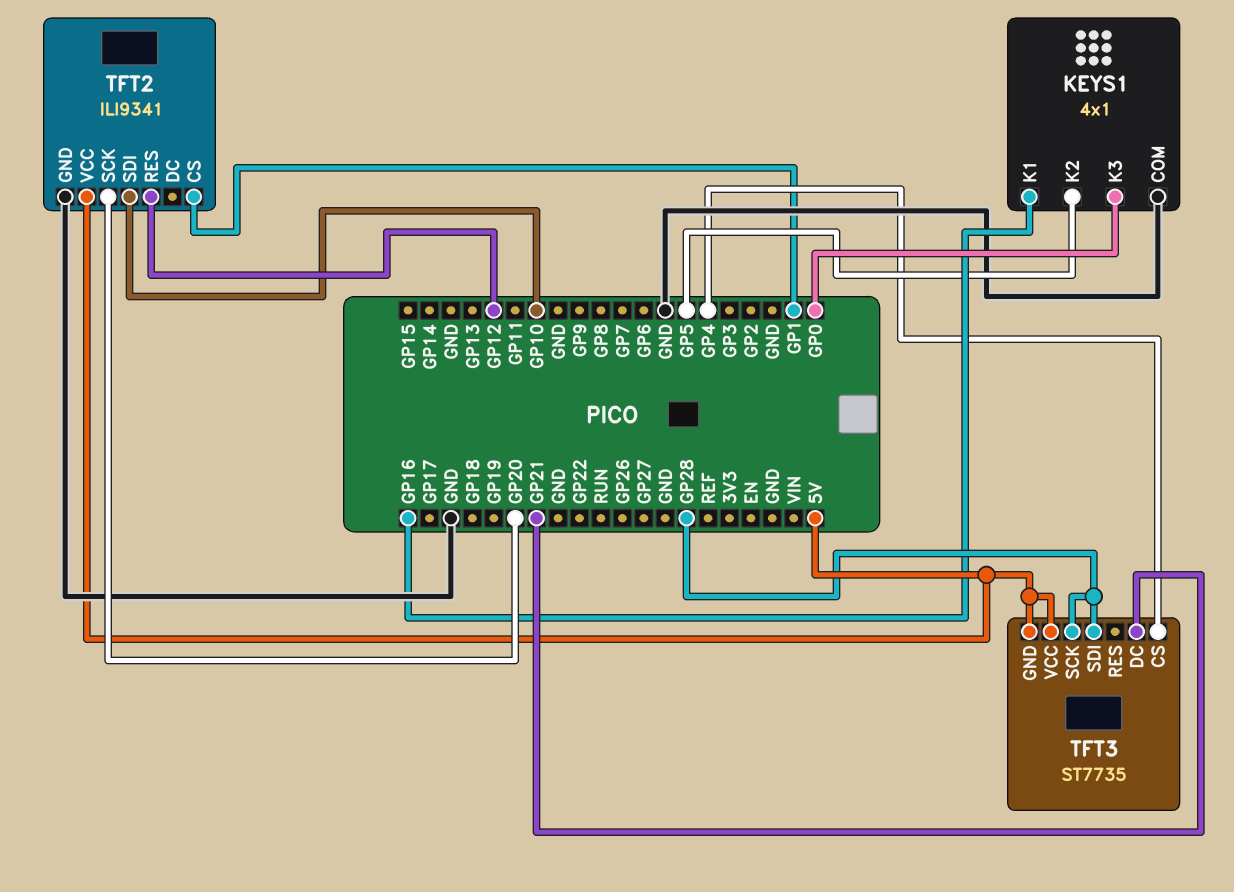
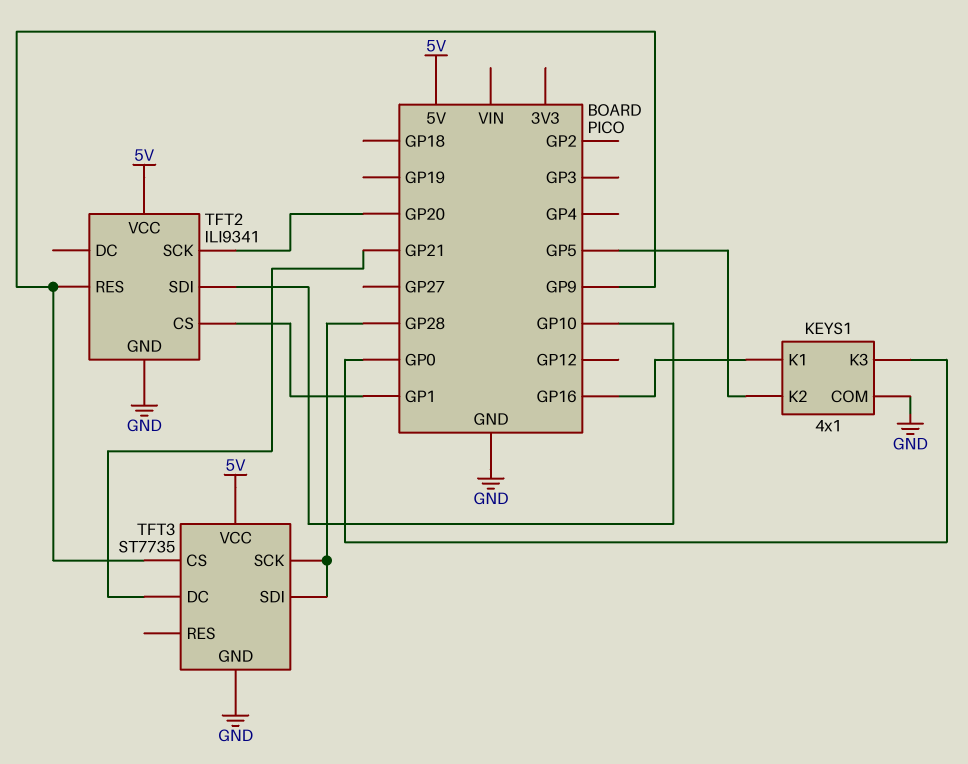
TFT2 pin RES: GP12 -> GP9
TFT3 pin CS: GP4 -> GP9
TFT3 pin GND: 5V -> GND

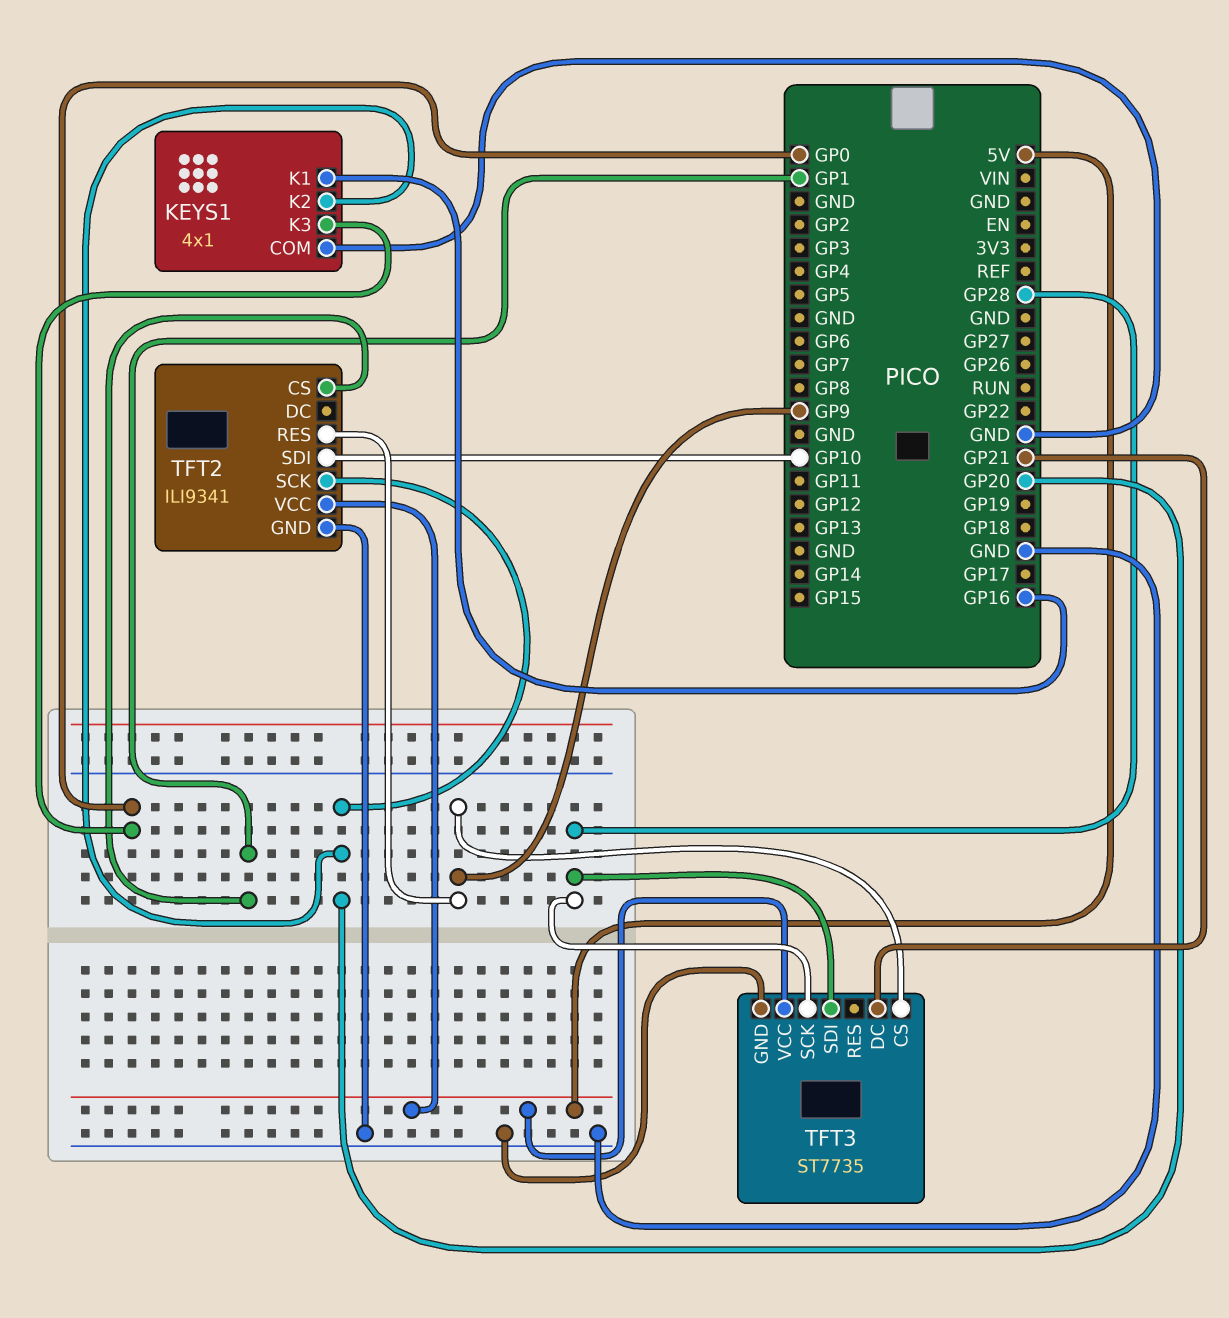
KEYS1 pin K2: GP5 -> GP20

